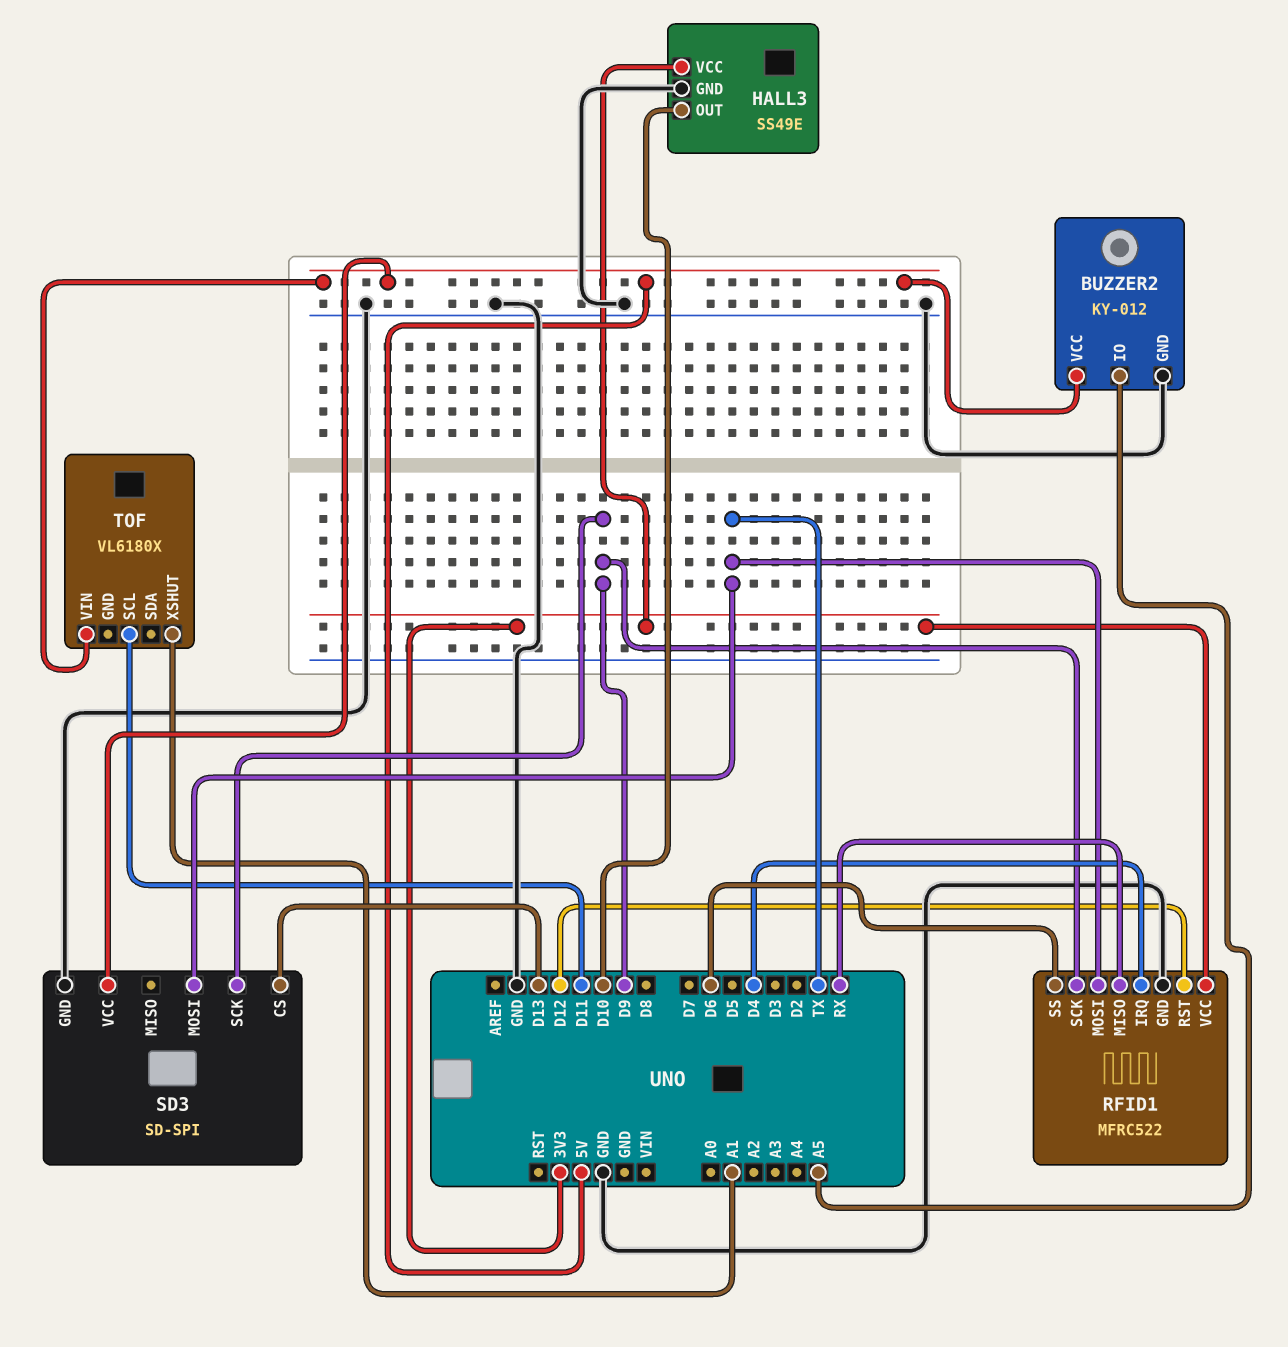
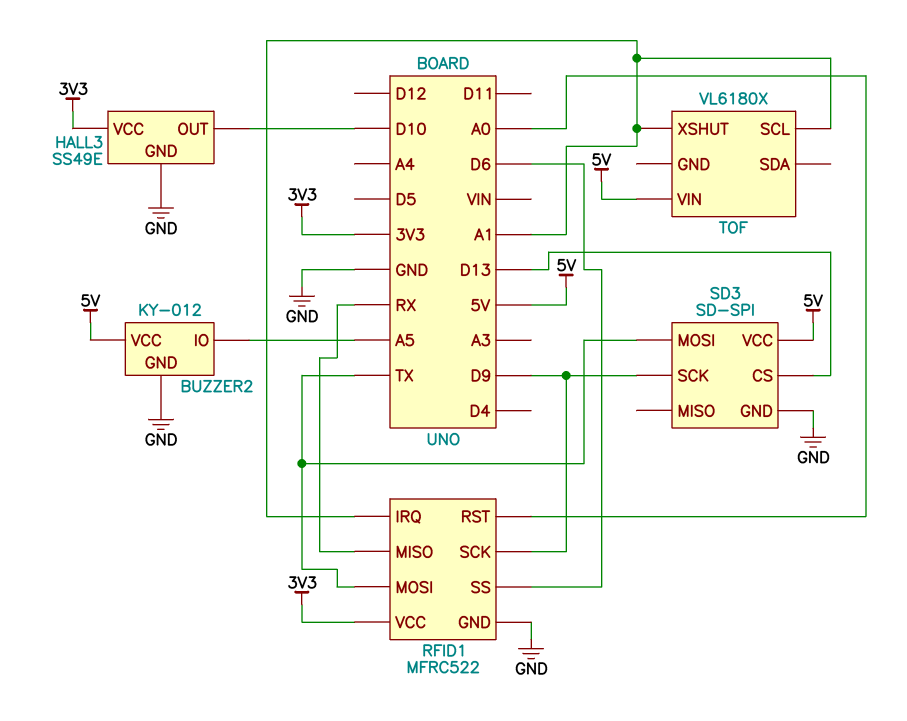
RFID1 pin IRQ: D4 -> A1
RFID1 pin RST: D12 -> A0
TOF pin SCL: D11 -> A1

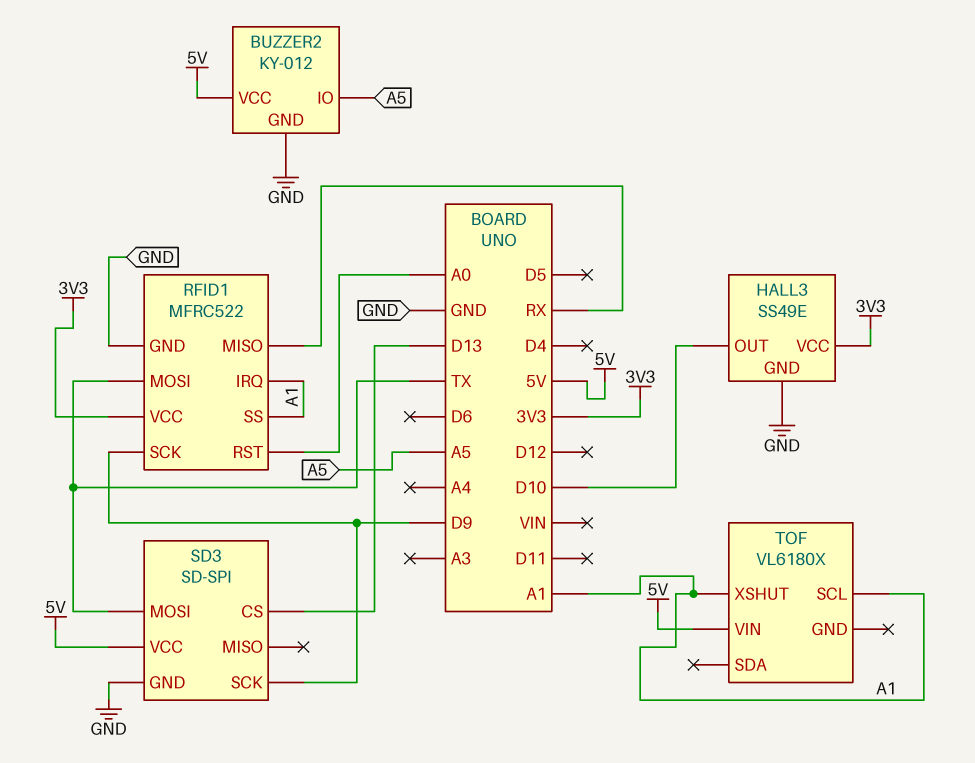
RFID1 pin SS: D6 -> A1

